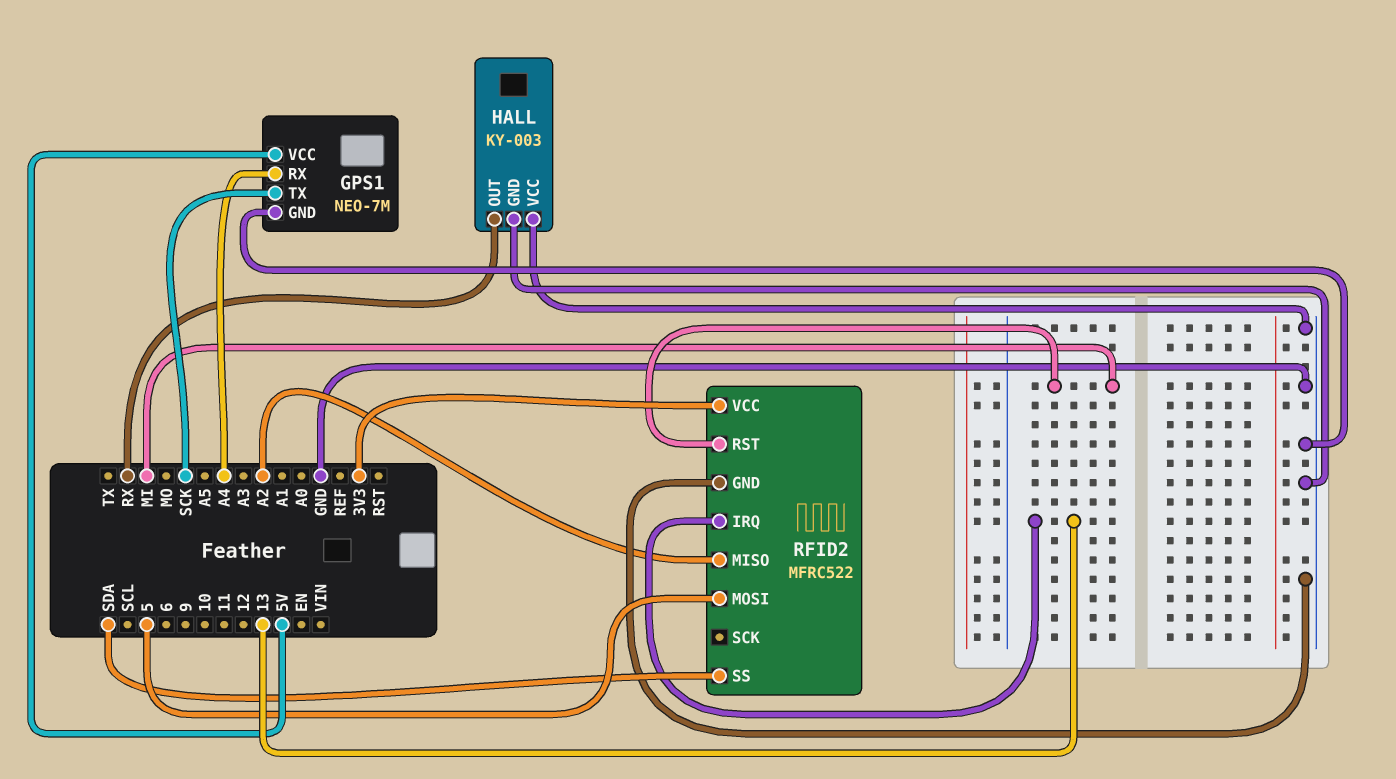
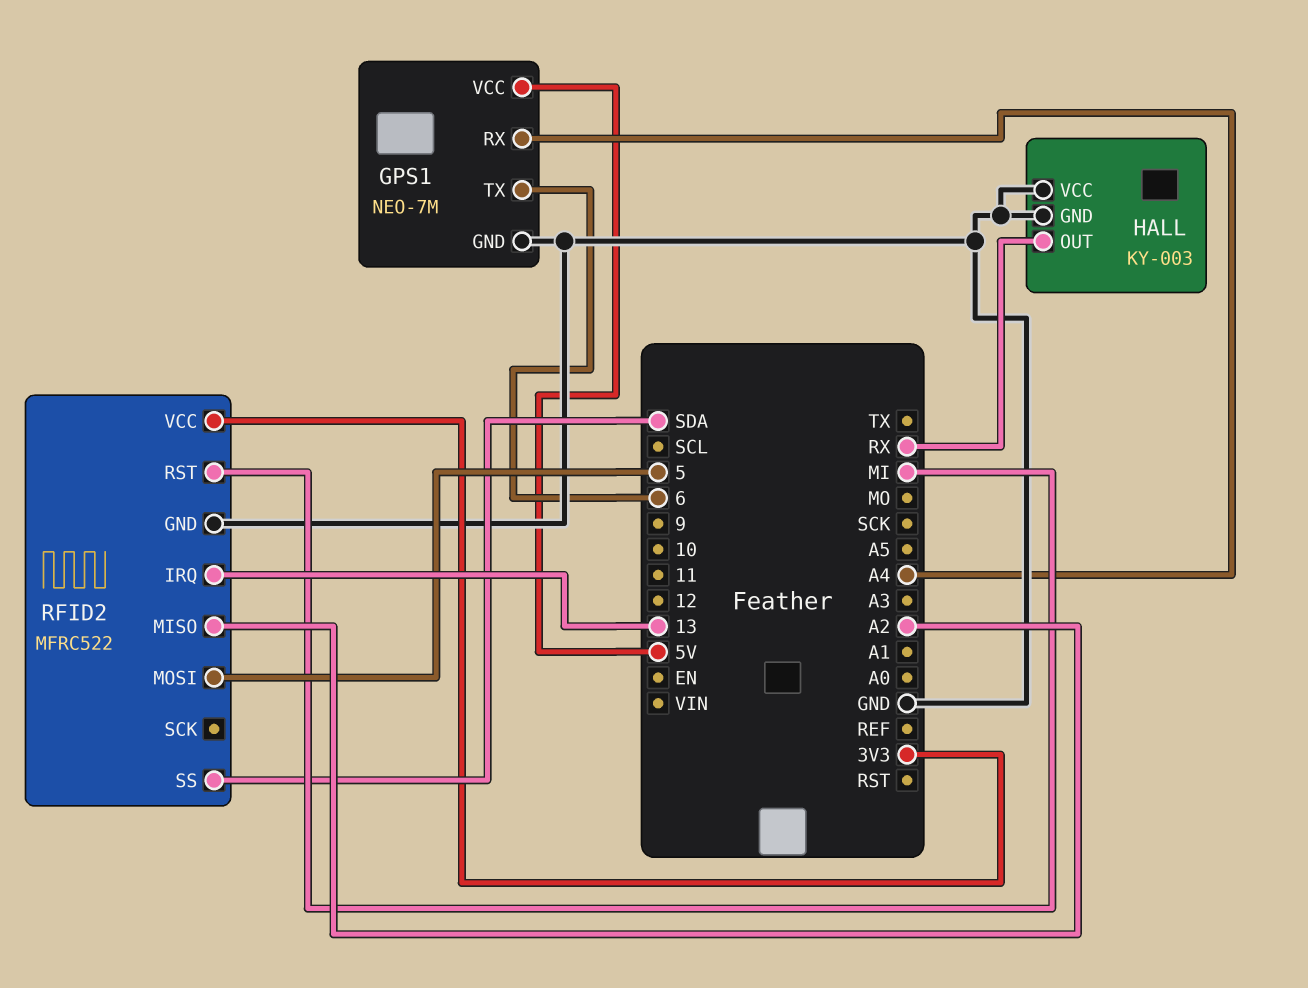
GPS1 pin TX: SCK -> 6

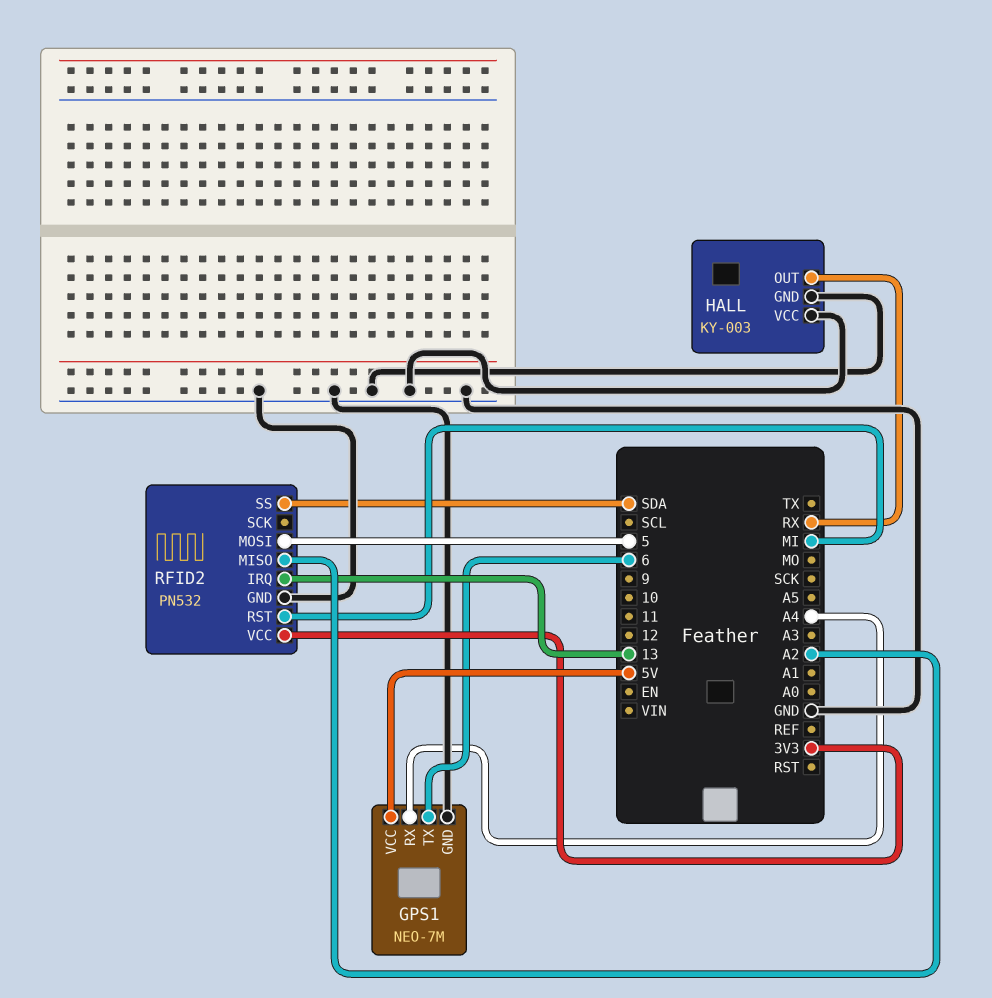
RFID2: MFRC522 -> PN532

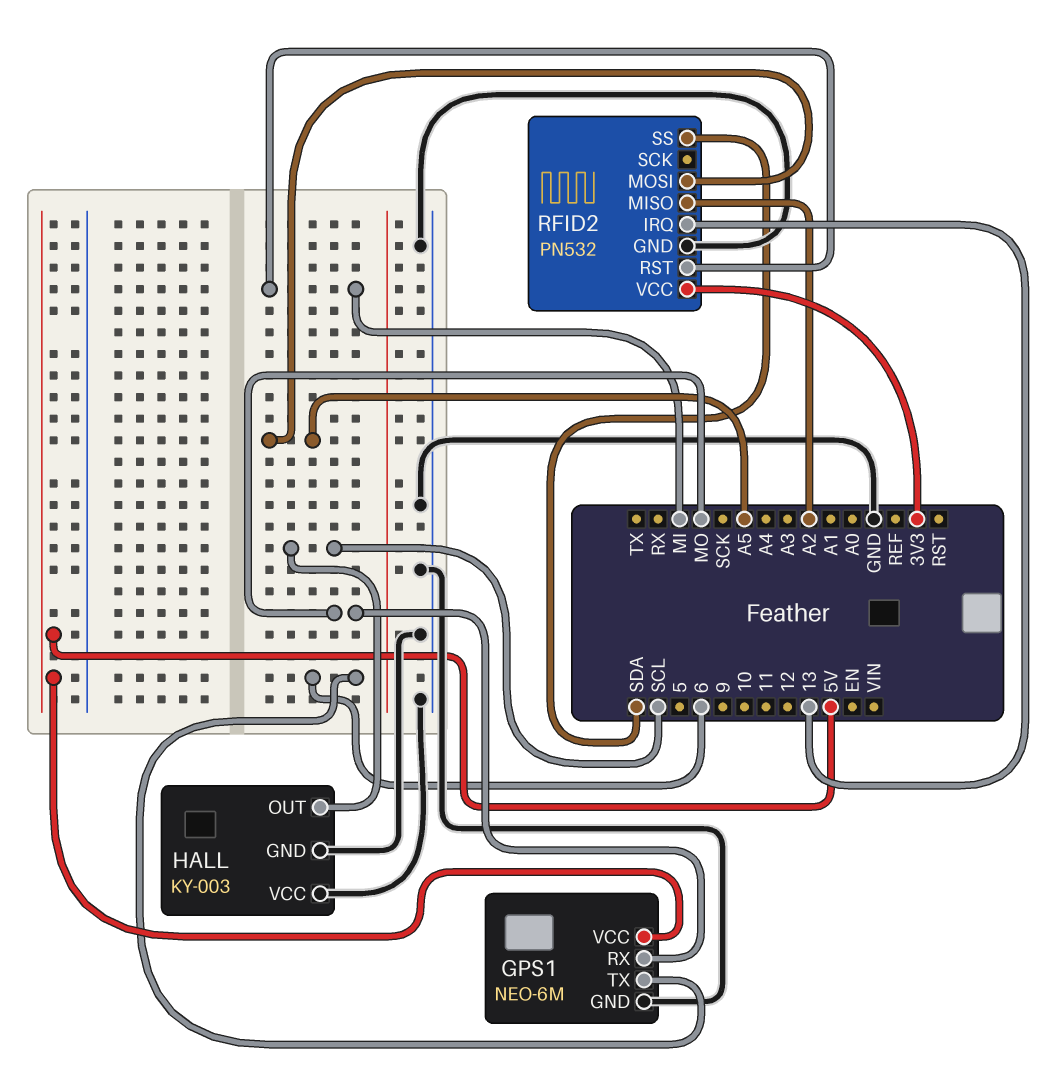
GPS1: NEO-7M -> NEO-6M
GPS1 pin RX: A4 -> MO
HALL pin OUT: RX -> SCL
RFID2 pin MOSI: 5 -> A5

